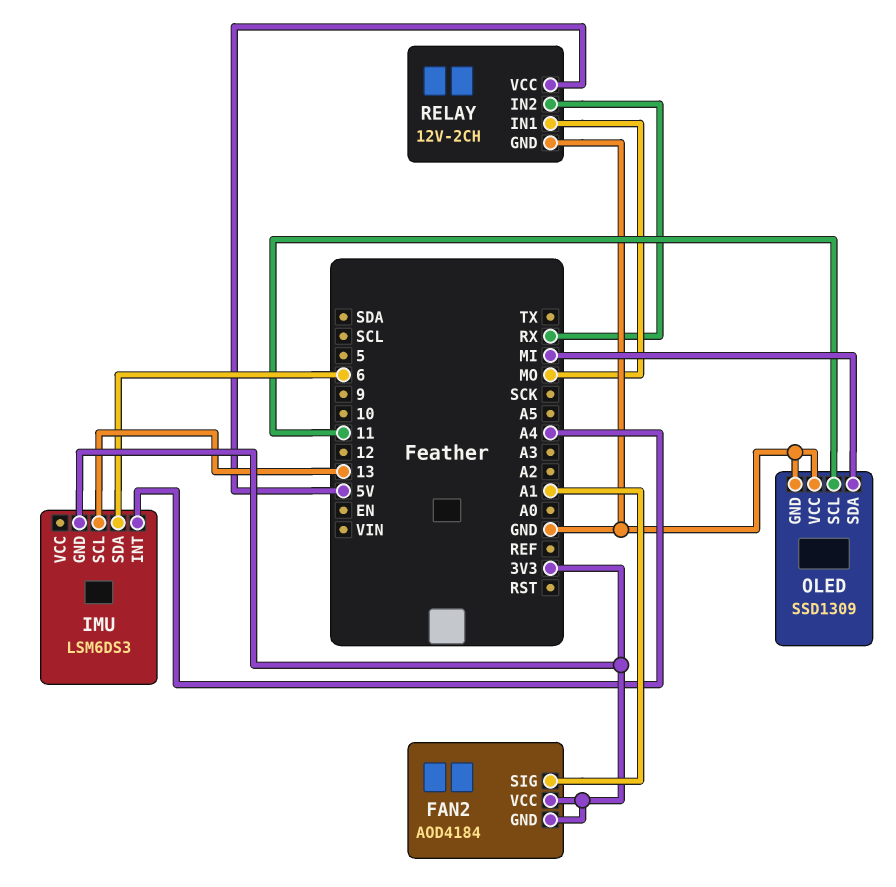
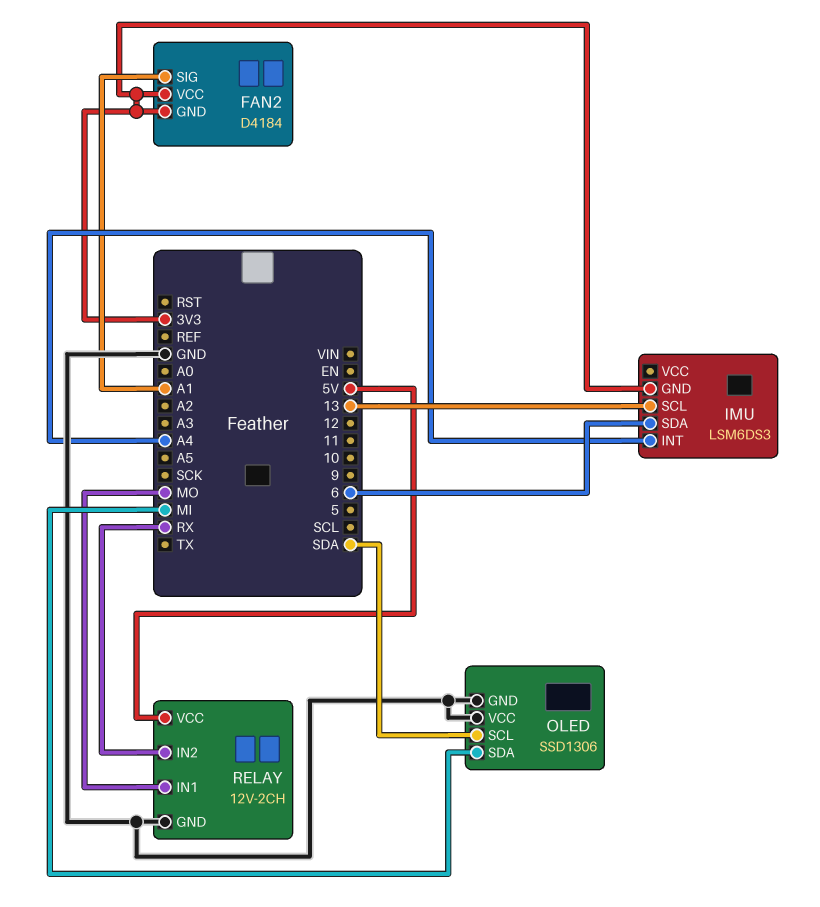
FAN2: AOD4184 -> D4184
OLED: SSD1309 -> SSD1306
OLED pin SCL: 11 -> SDA

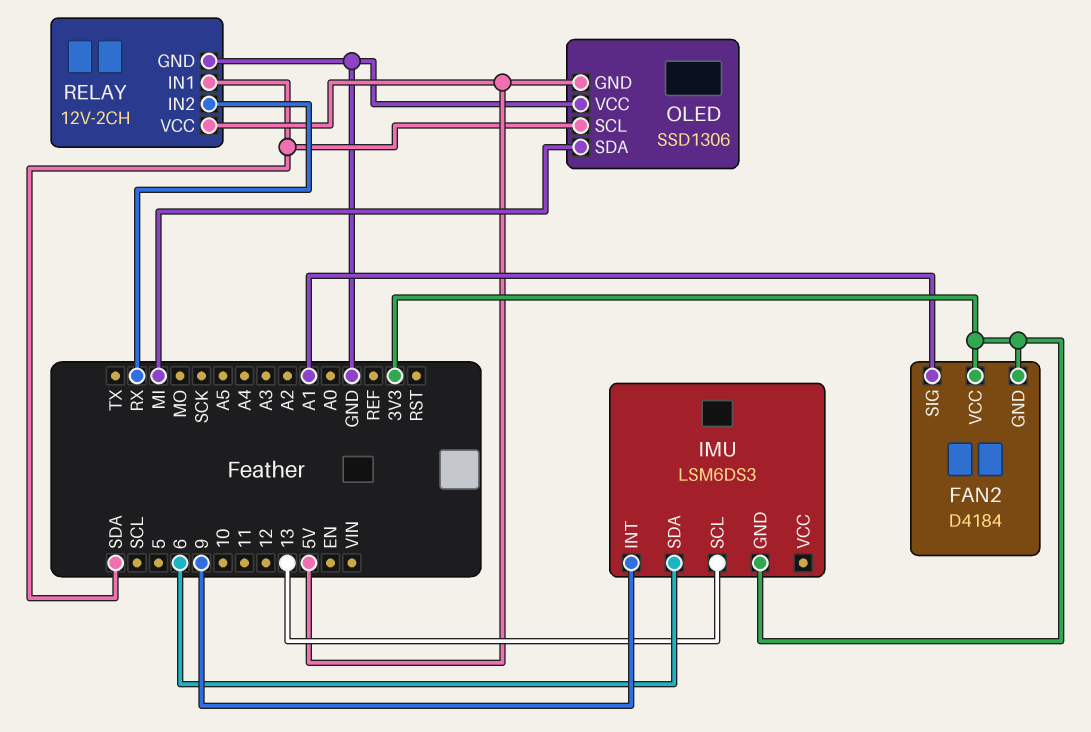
IMU pin INT: A4 -> 9
OLED pin GND: GND -> 5V
RELAY pin IN1: MO -> SDA

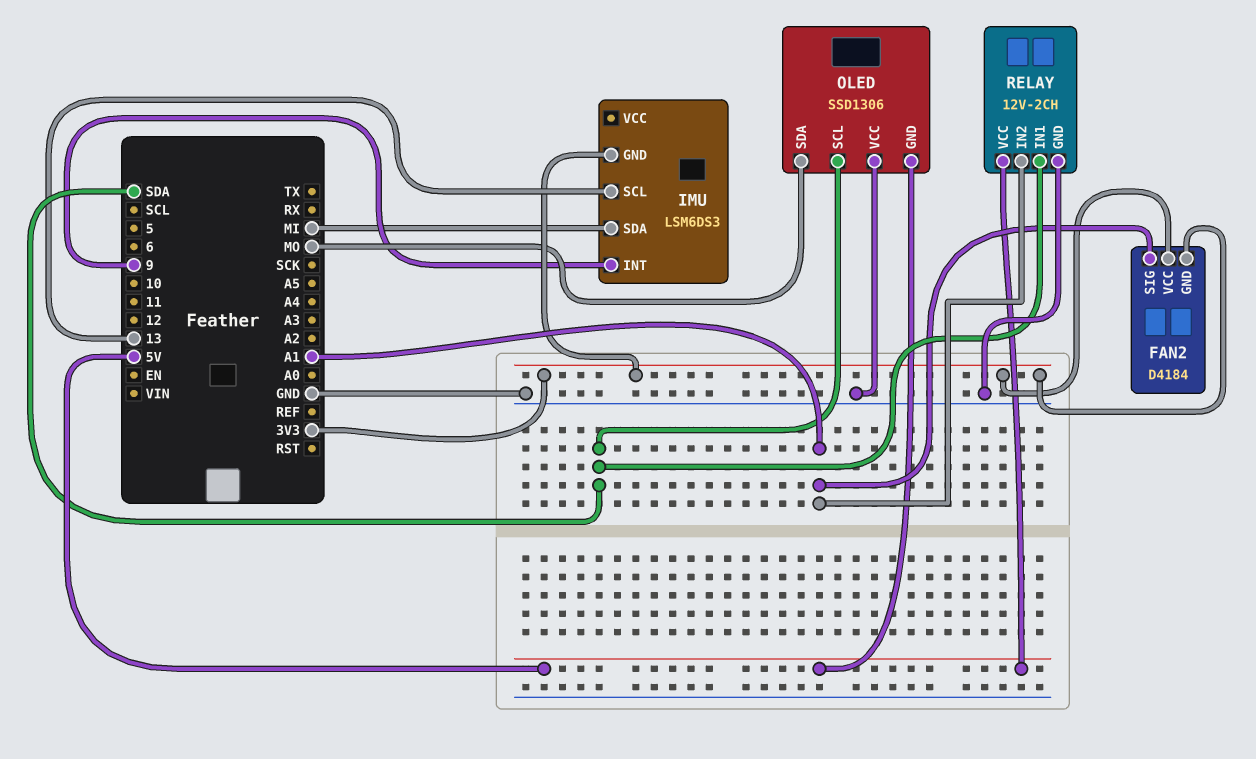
IMU pin SDA: 6 -> MI
OLED pin SDA: MI -> MO
RELAY pin IN2: RX -> A1

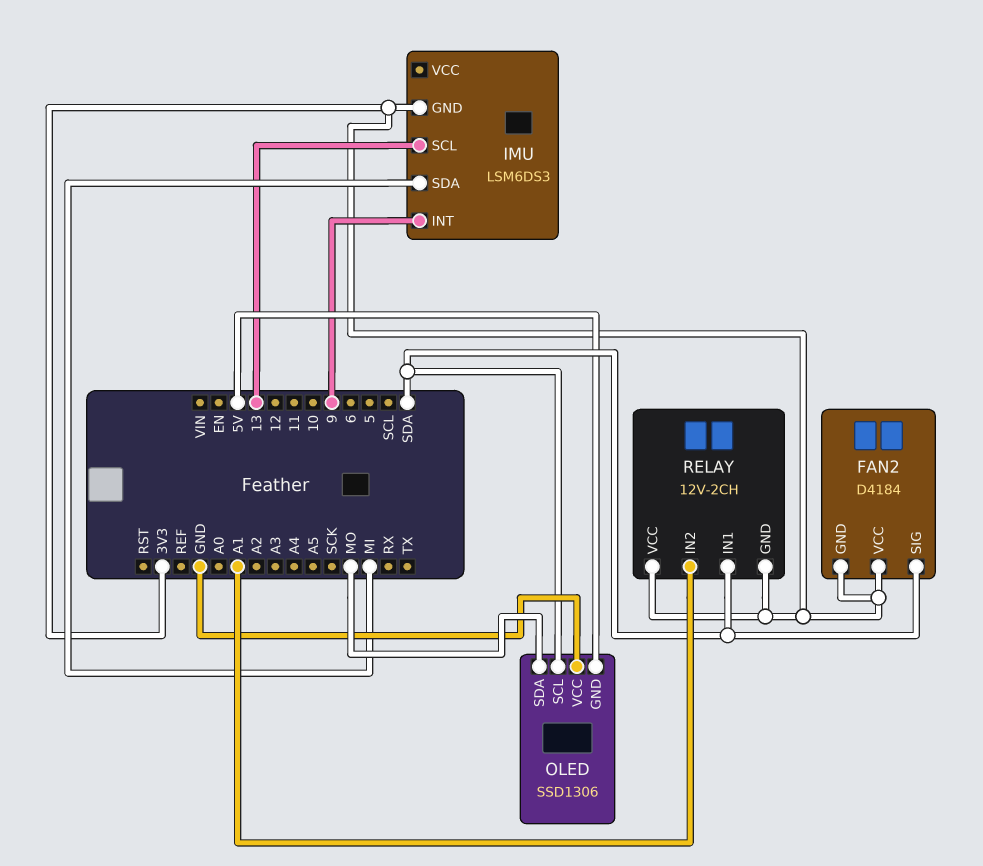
FAN2 pin SIG: A1 -> SDA
RELAY pin GND: GND -> 3V3
RELAY pin VCC: 5V -> 3V3

